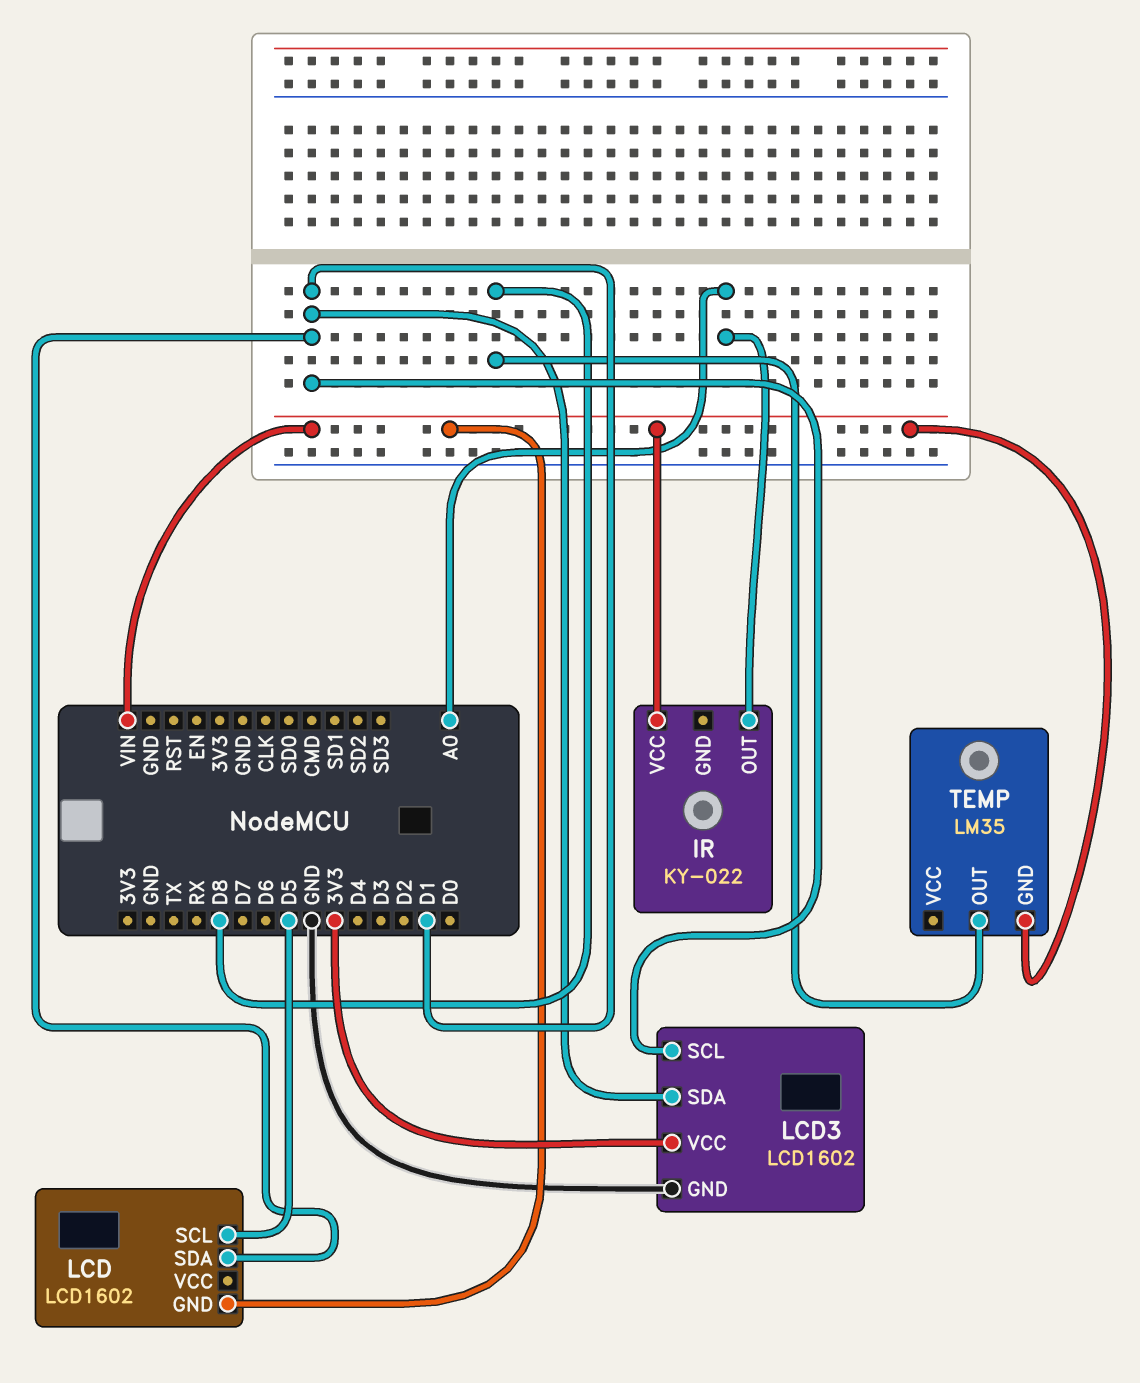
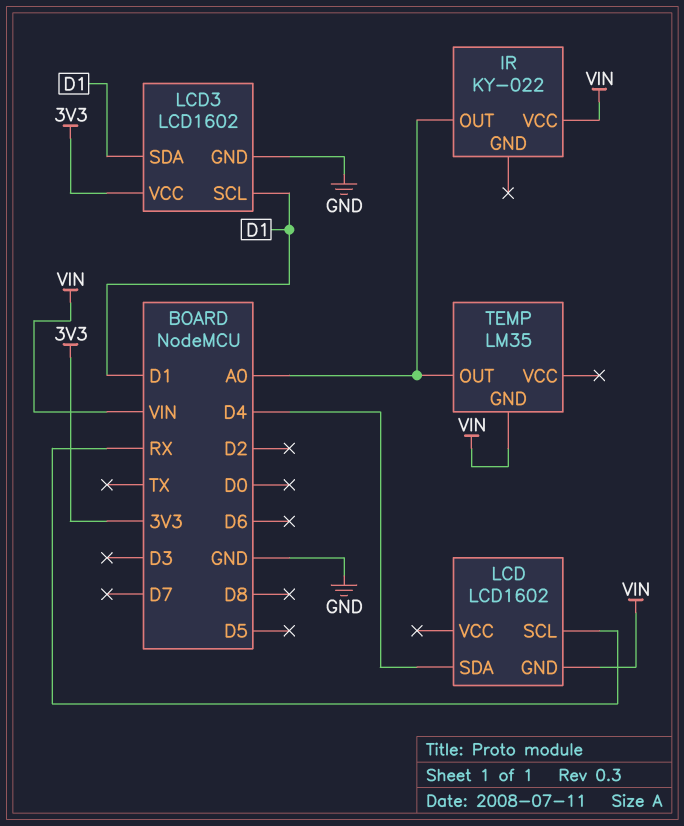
LCD pin SCL: D5 -> RX
LCD pin SDA: D1 -> D4
TEMP pin OUT: D8 -> A0

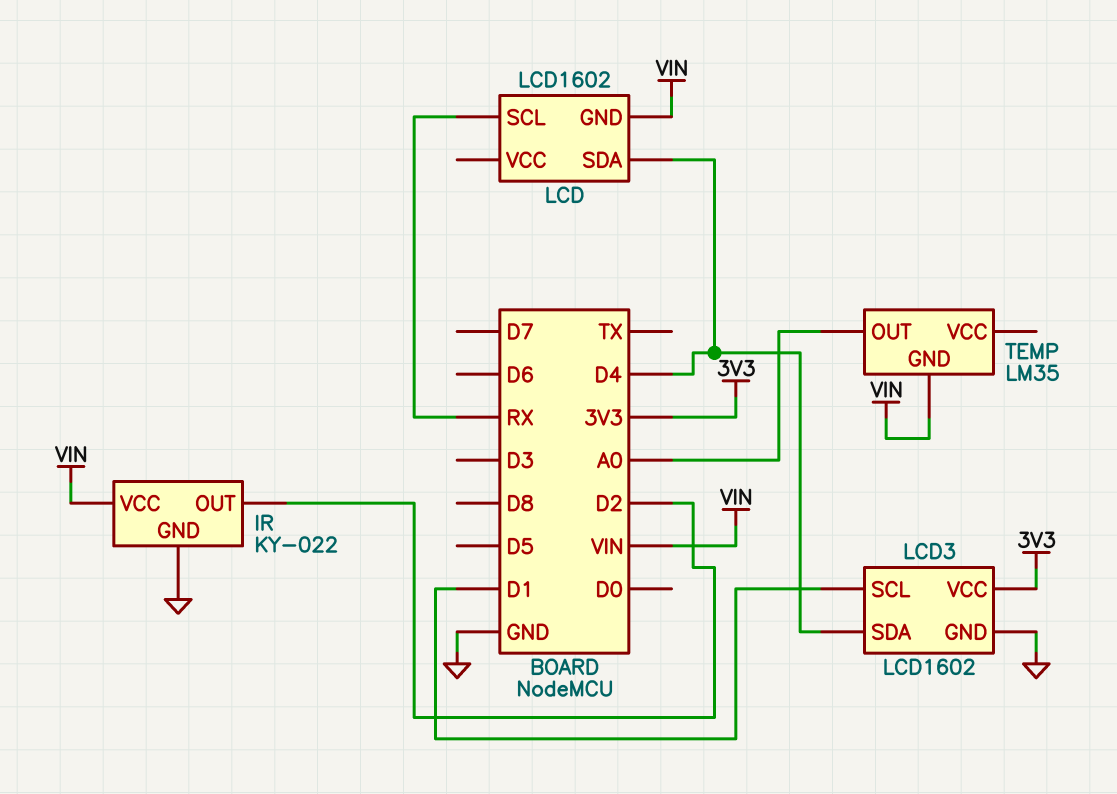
IR pin GND: none -> GND
IR pin OUT: A0 -> D2
LCD3 pin SDA: D1 -> D4

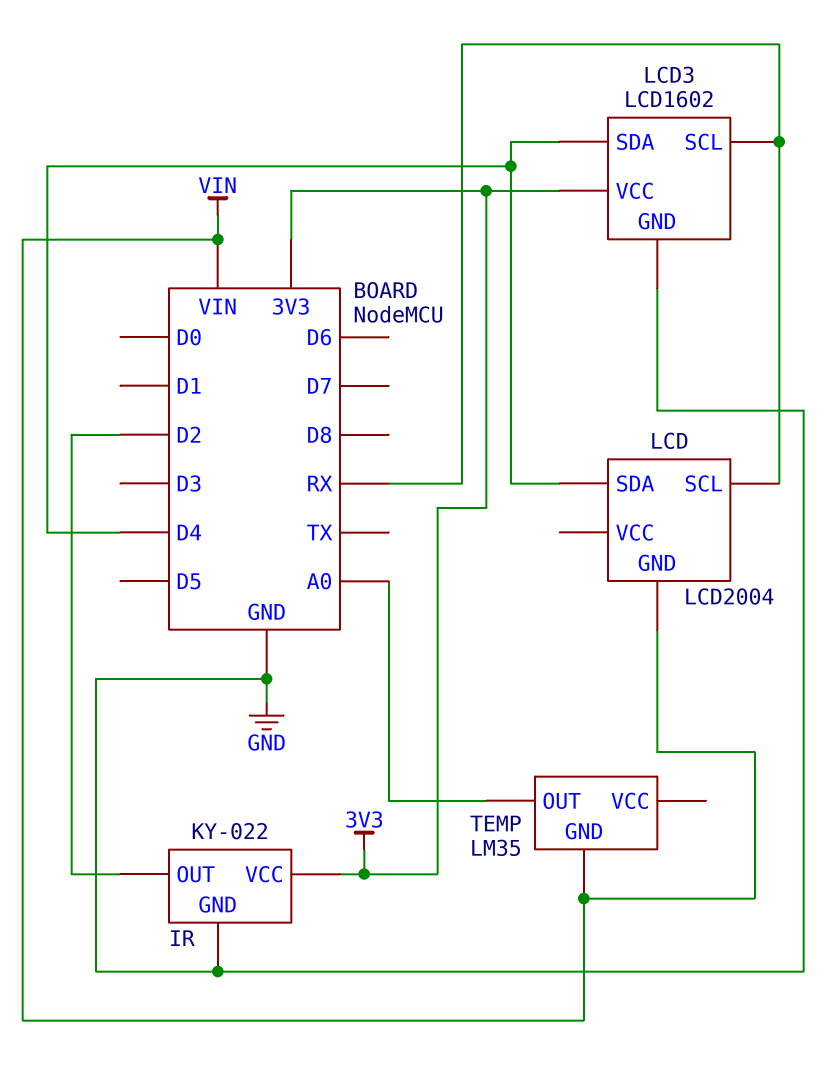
IR pin VCC: VIN -> 3V3
LCD: LCD1602 -> LCD2004
LCD3 pin SCL: D1 -> RX

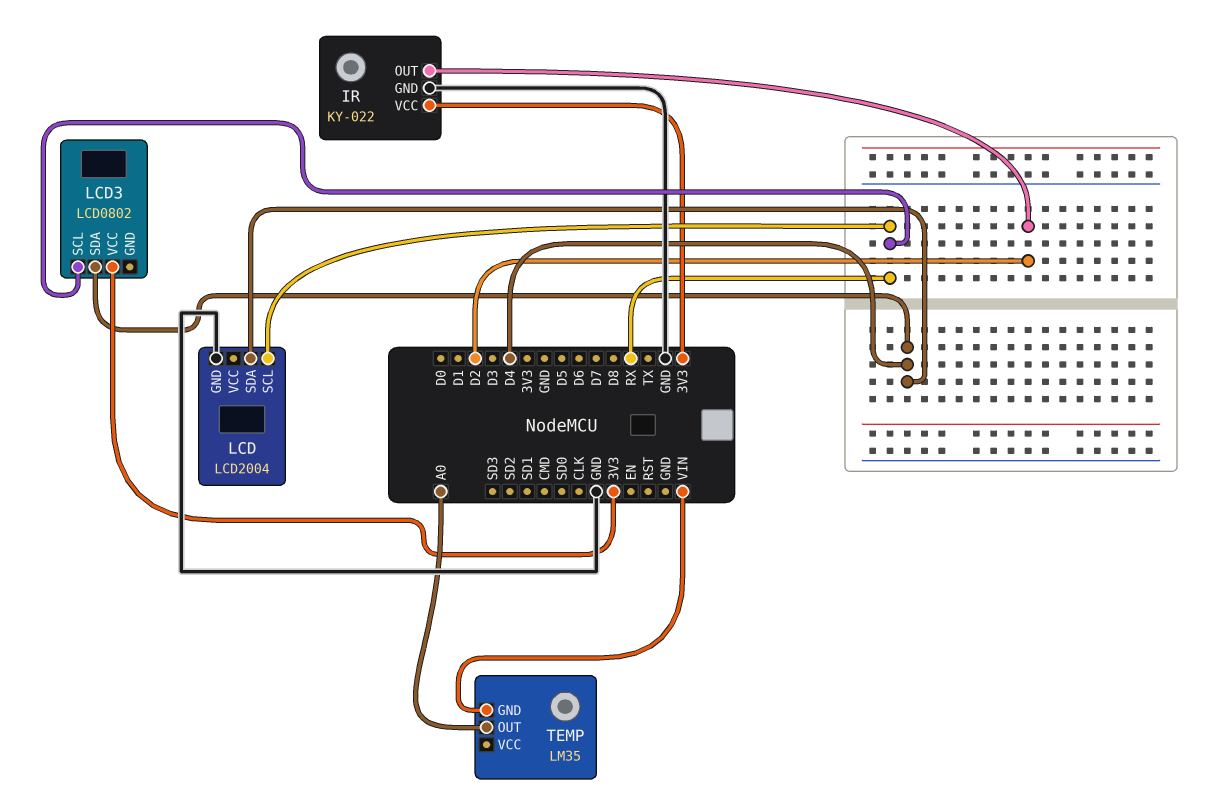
LCD pin GND: VIN -> GND
LCD3: LCD1602 -> LCD0802
LCD3 pin GND: GND -> none

